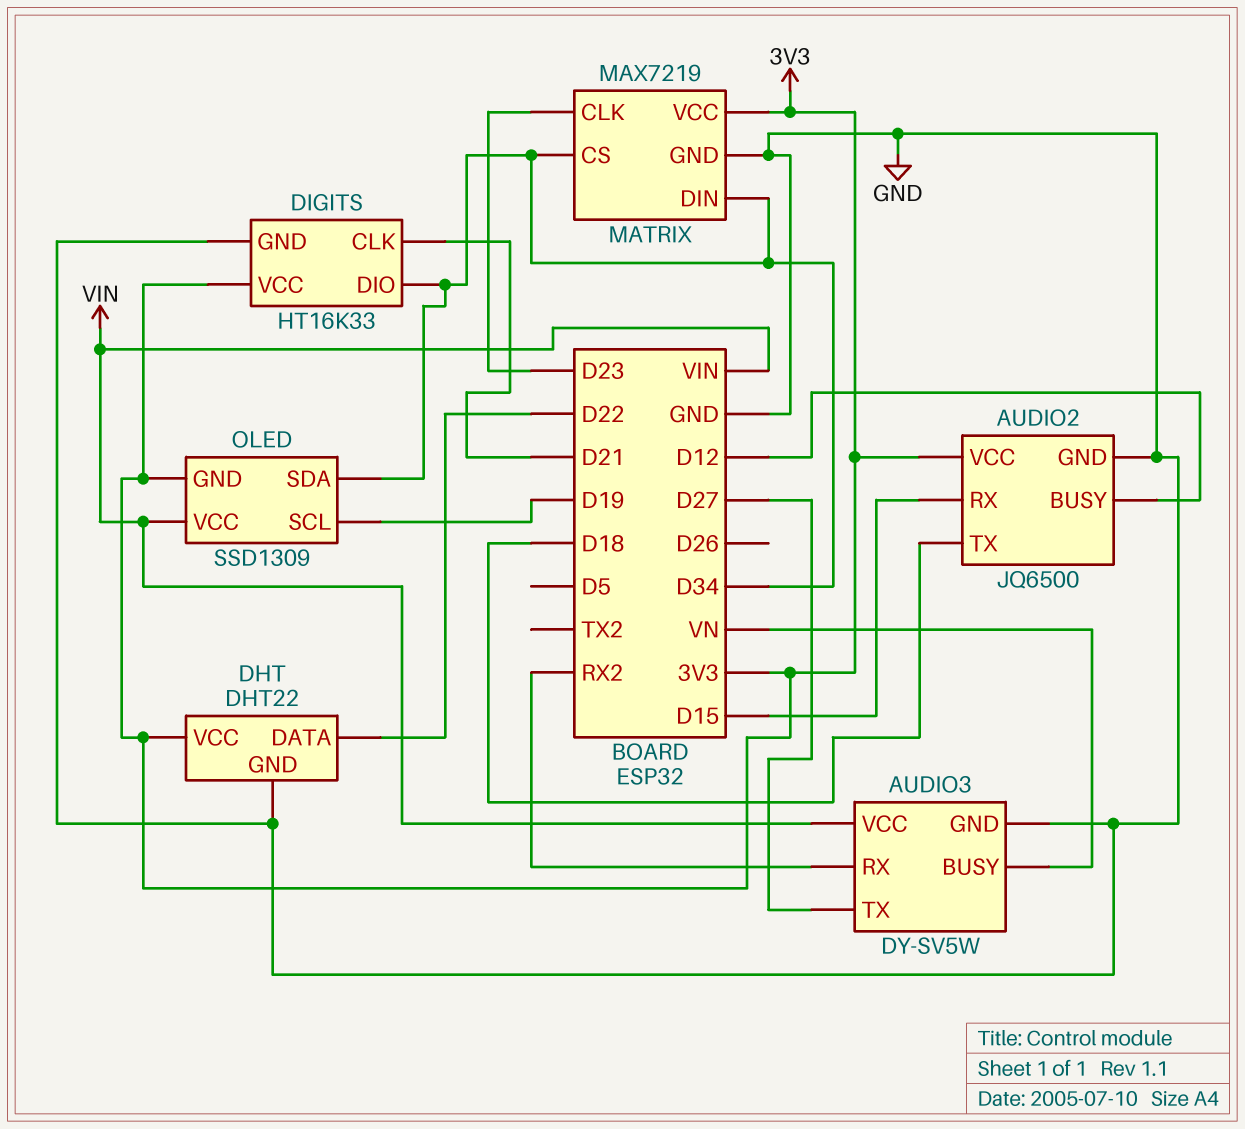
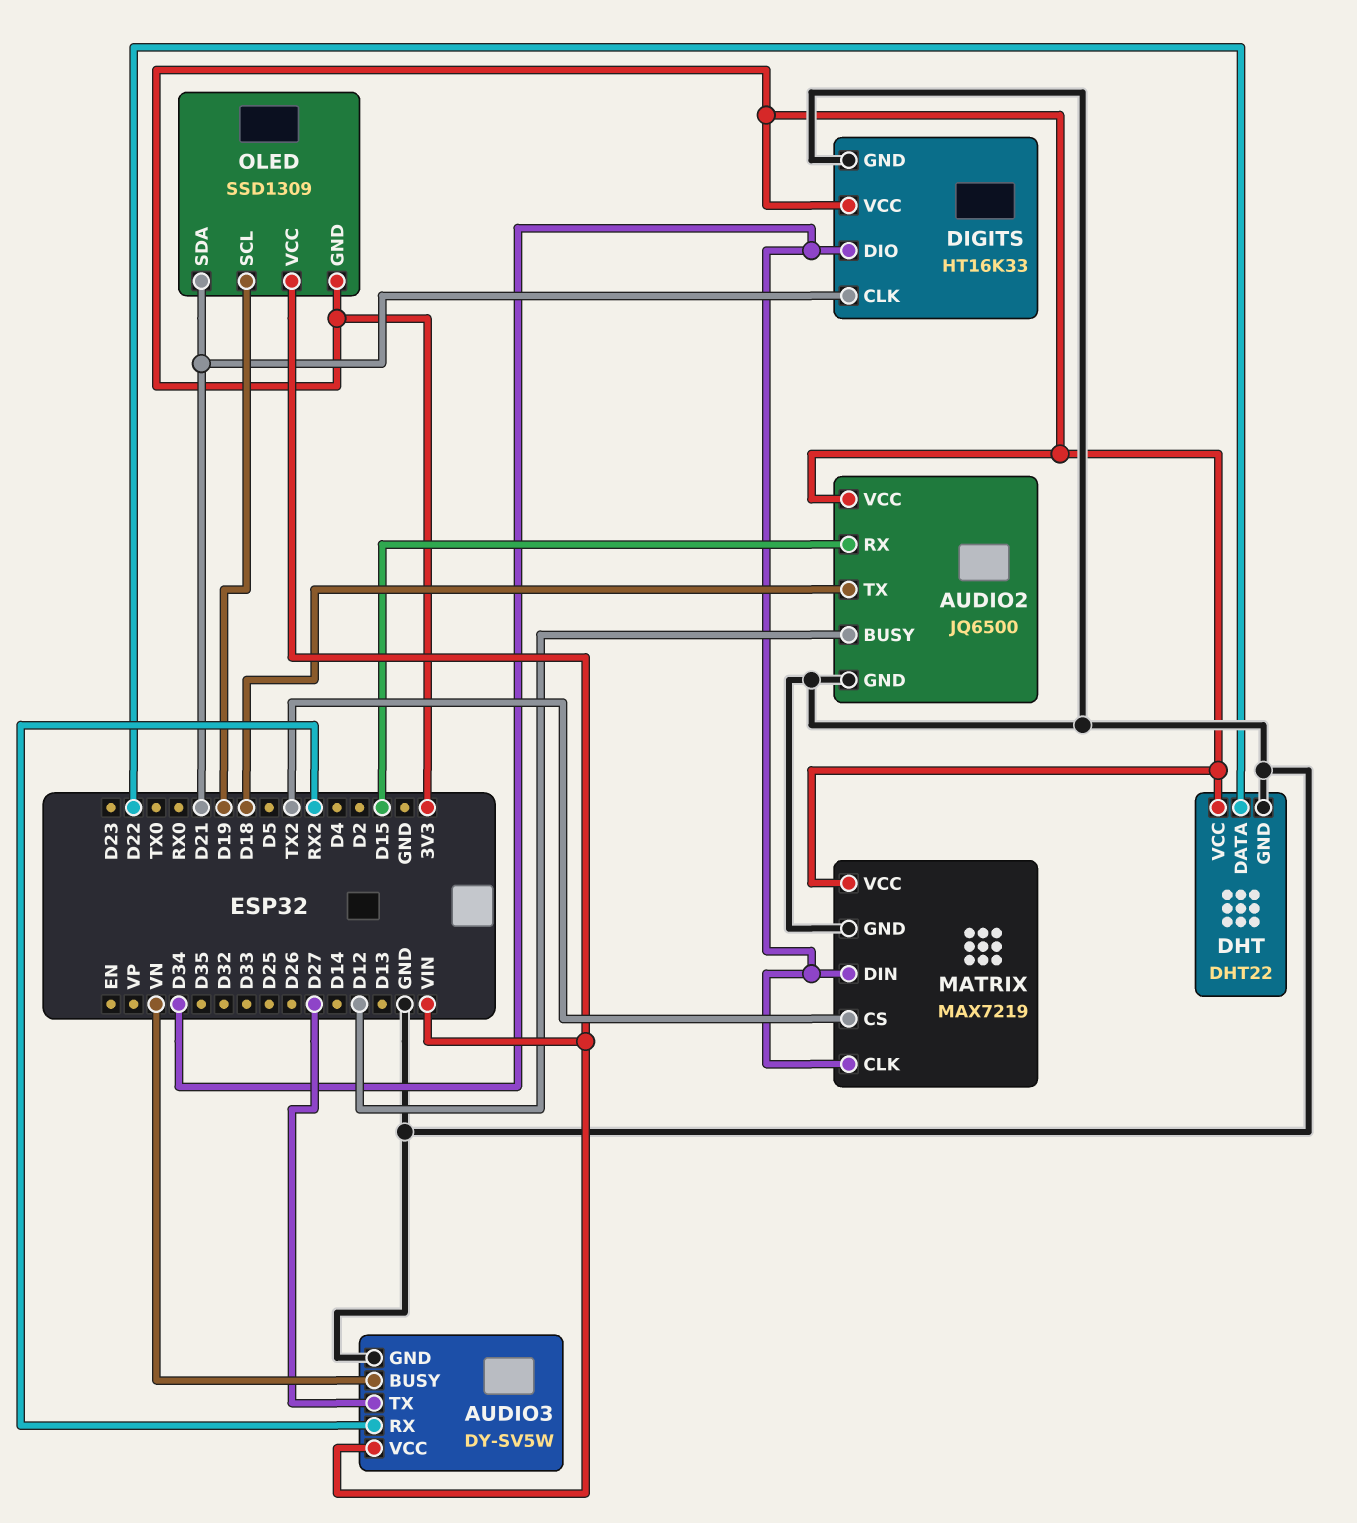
MATRIX pin CLK: D23 -> D34
MATRIX pin CS: D34 -> TX2
OLED pin SDA: D34 -> D21

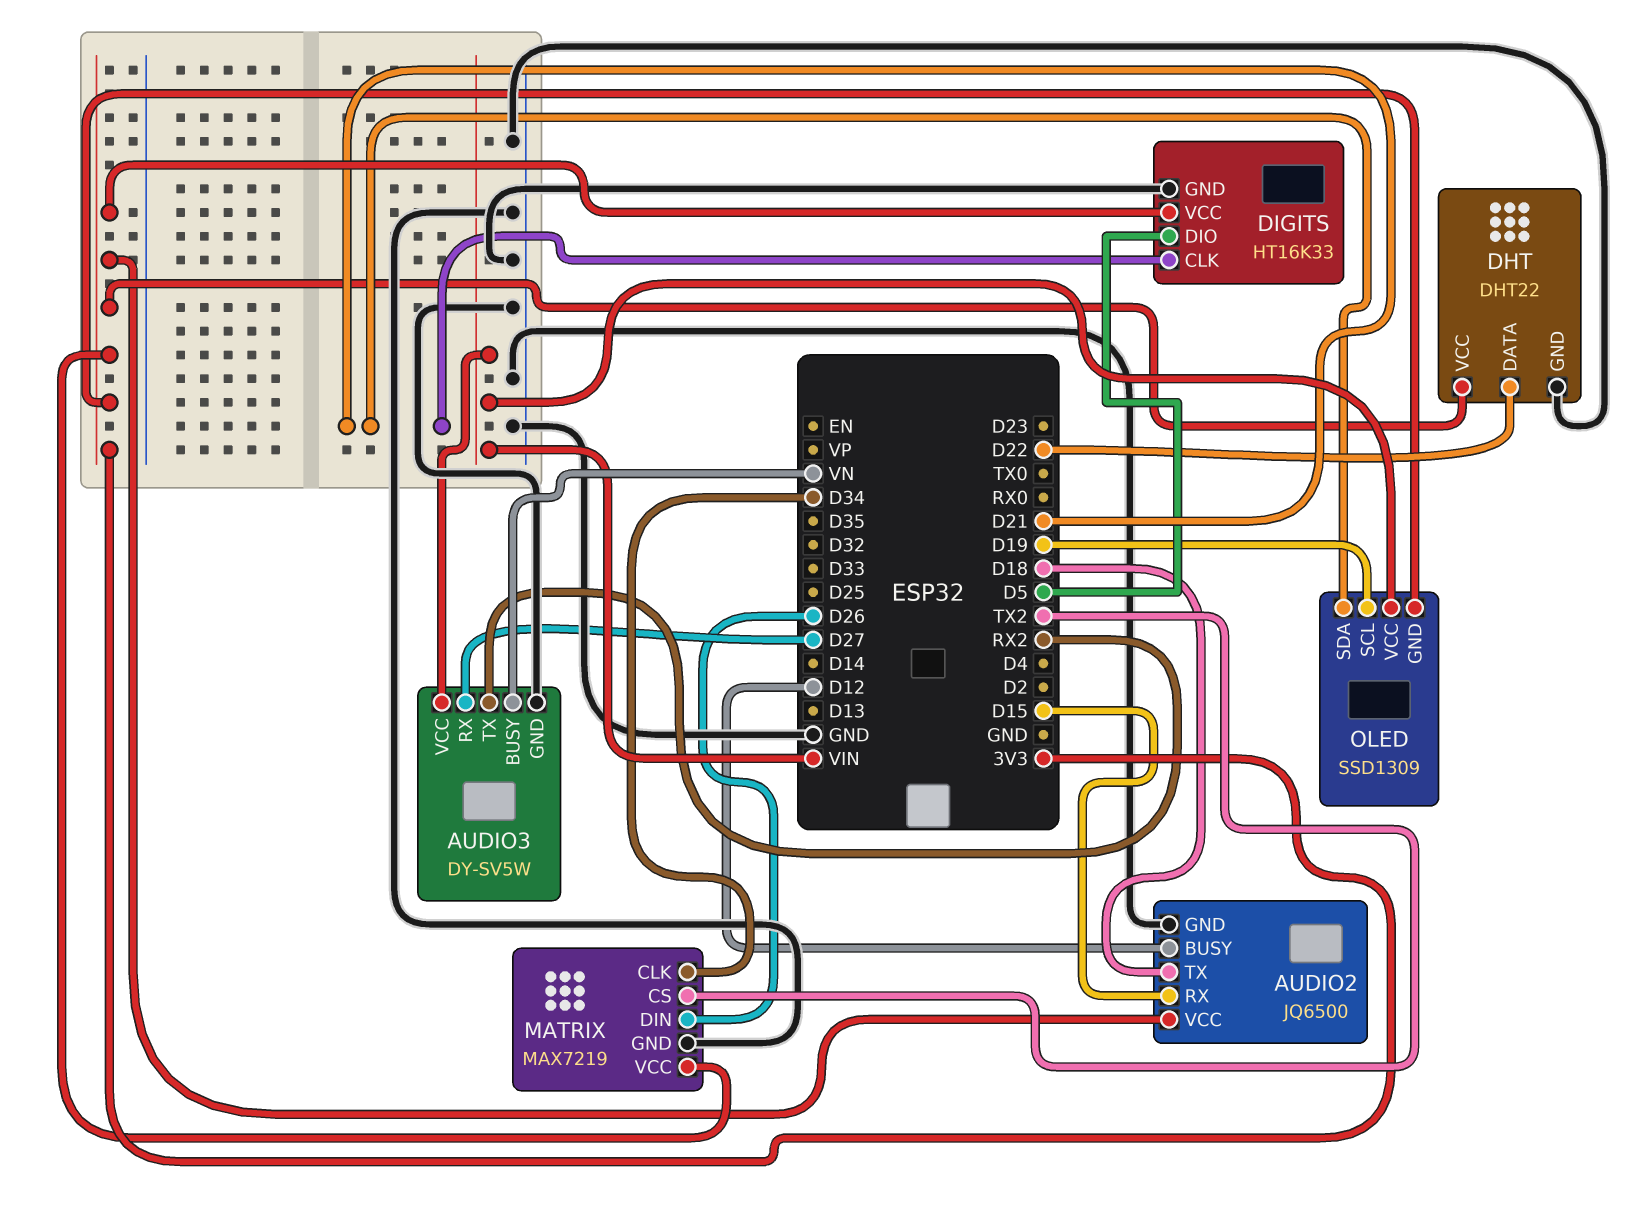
AUDIO3 pin RX: RX2 -> D27
AUDIO3 pin TX: D27 -> RX2
DIGITS pin DIO: D34 -> D5
MATRIX pin DIN: D34 -> D26

